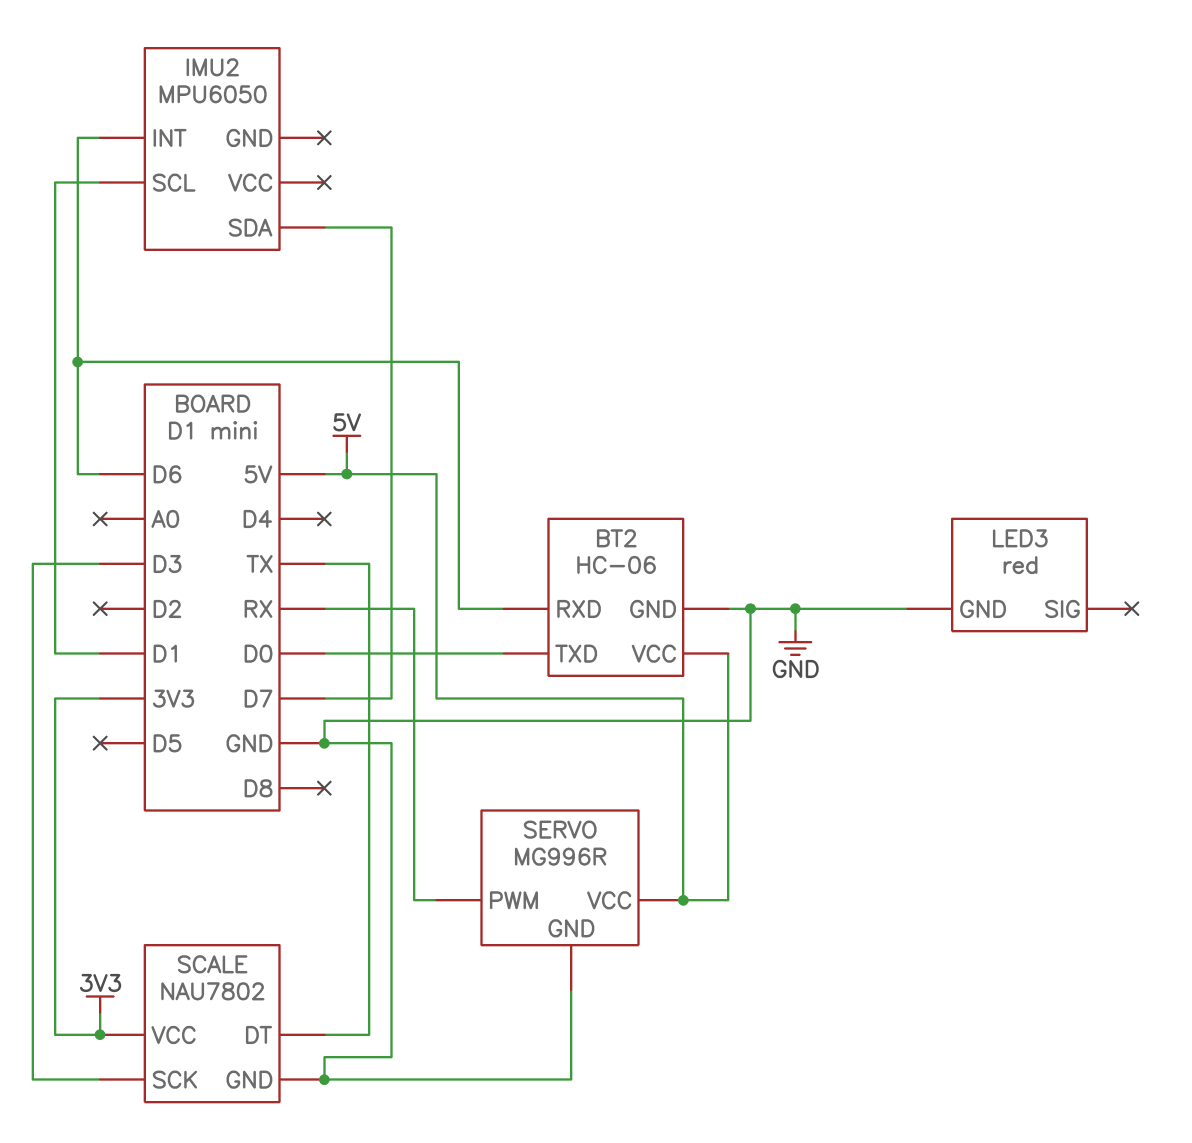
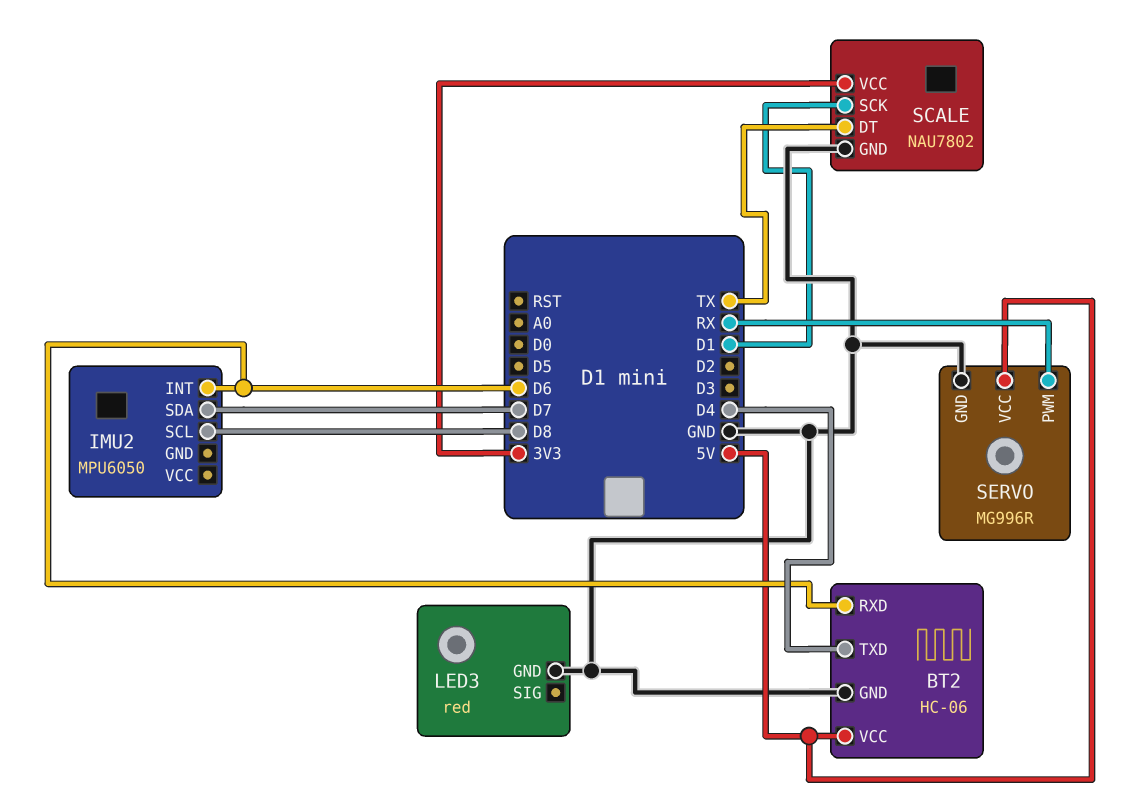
BT2 pin TXD: D0 -> D4
IMU2 pin SCL: D1 -> D8
SCALE pin SCK: D3 -> D1

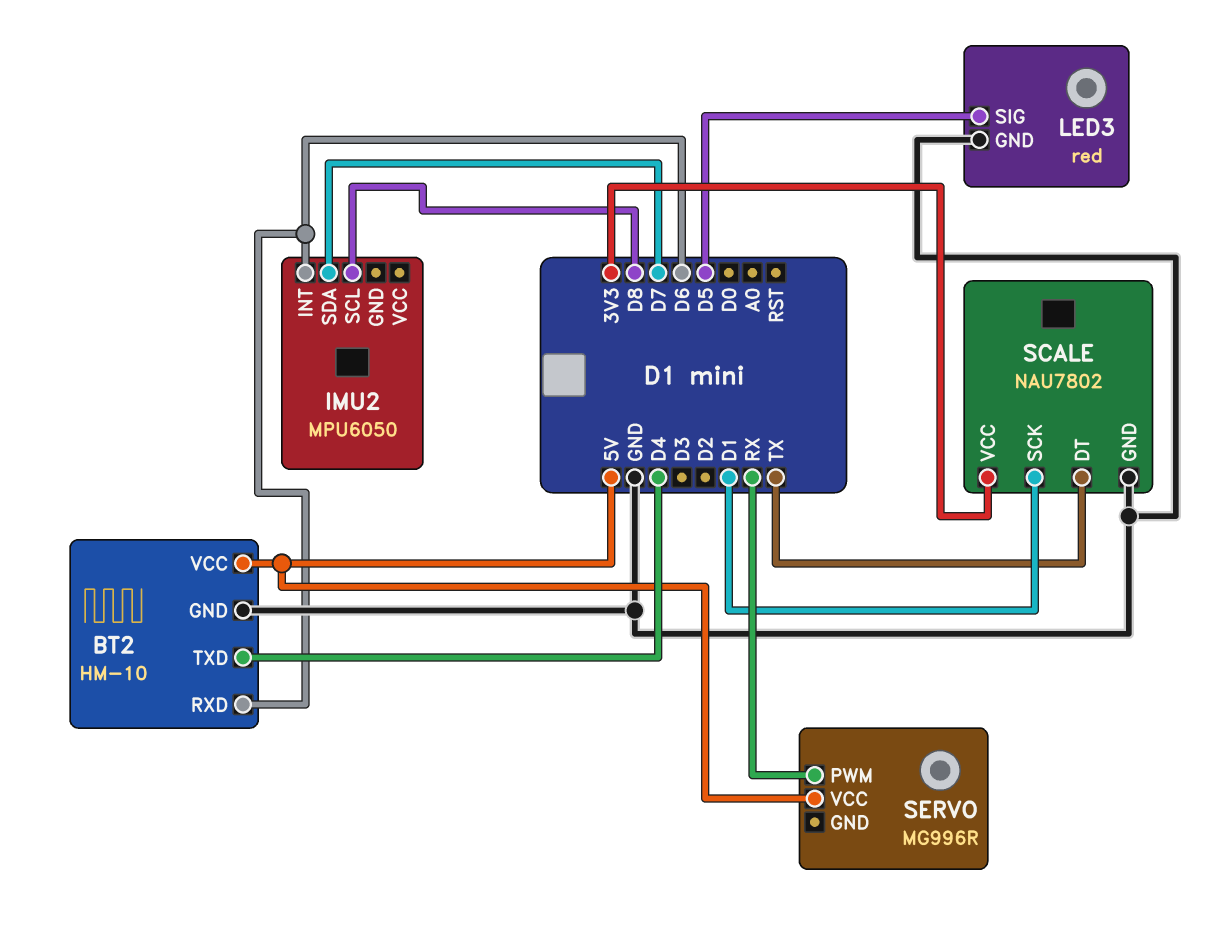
BT2: HC-06 -> HM-10
LED3 pin SIG: none -> D5
SERVO pin GND: GND -> none

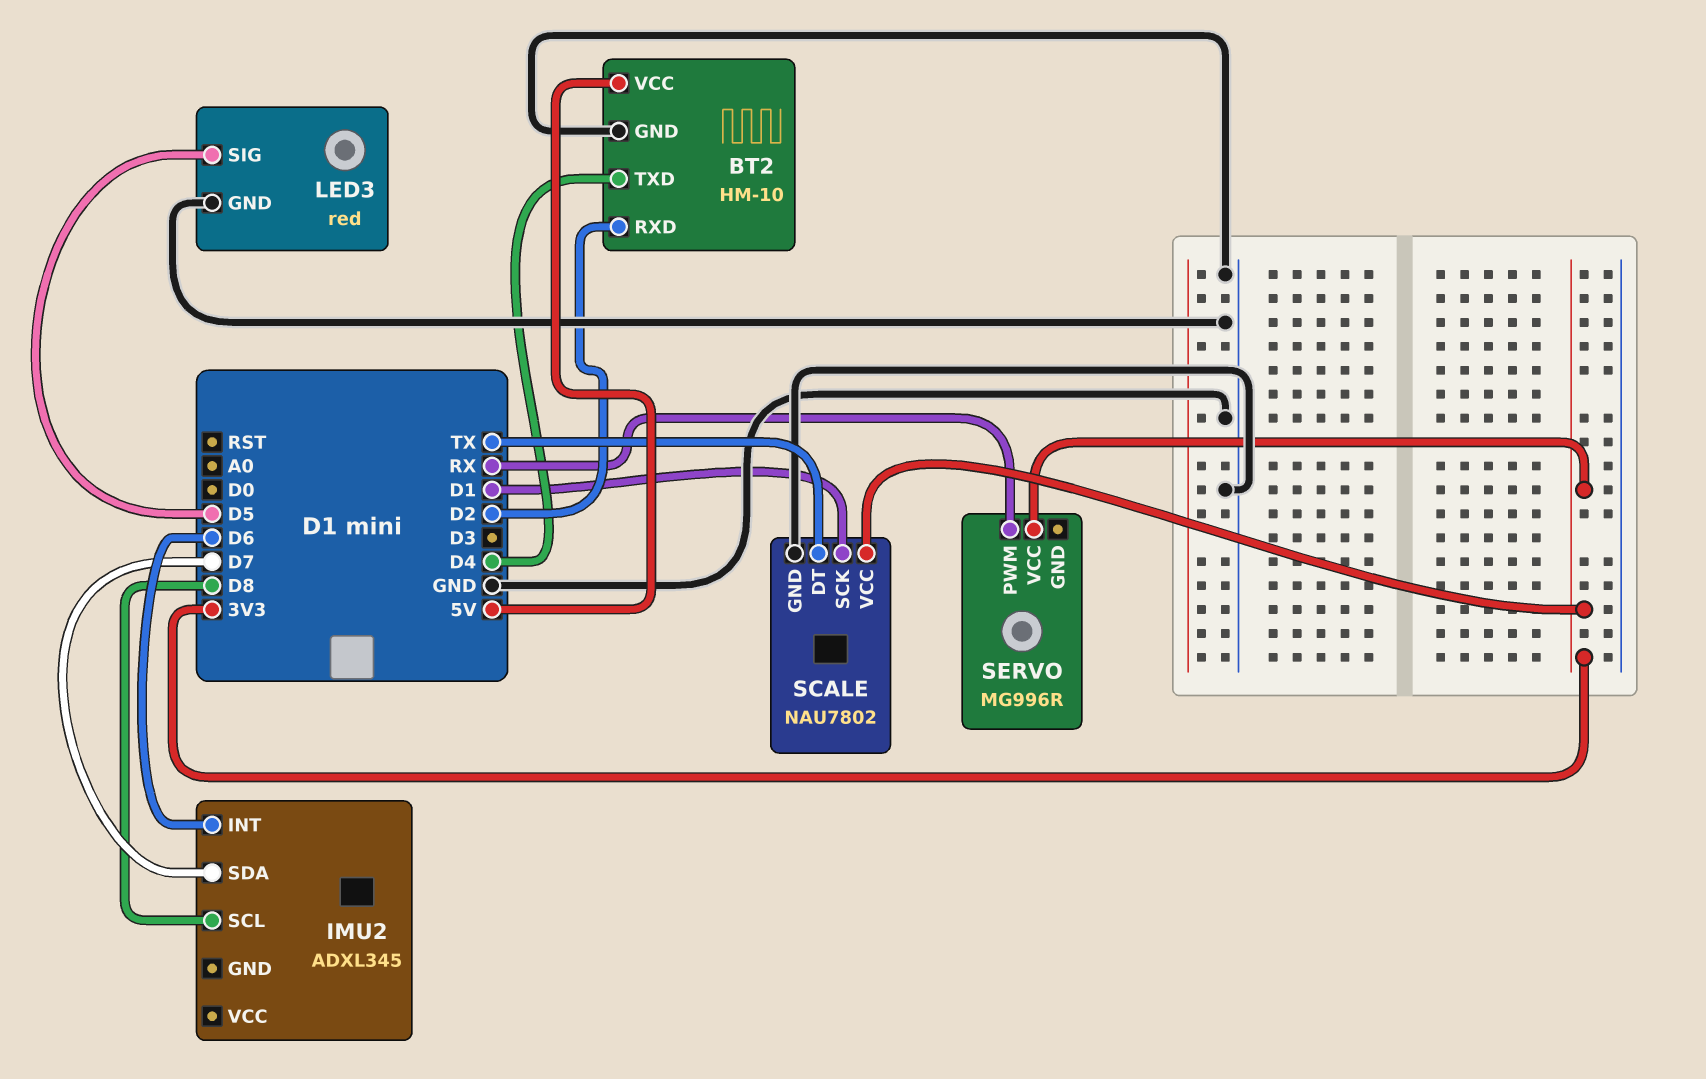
BT2 pin RXD: D6 -> D2
IMU2: MPU6050 -> ADXL345
SERVO pin VCC: 5V -> 3V3

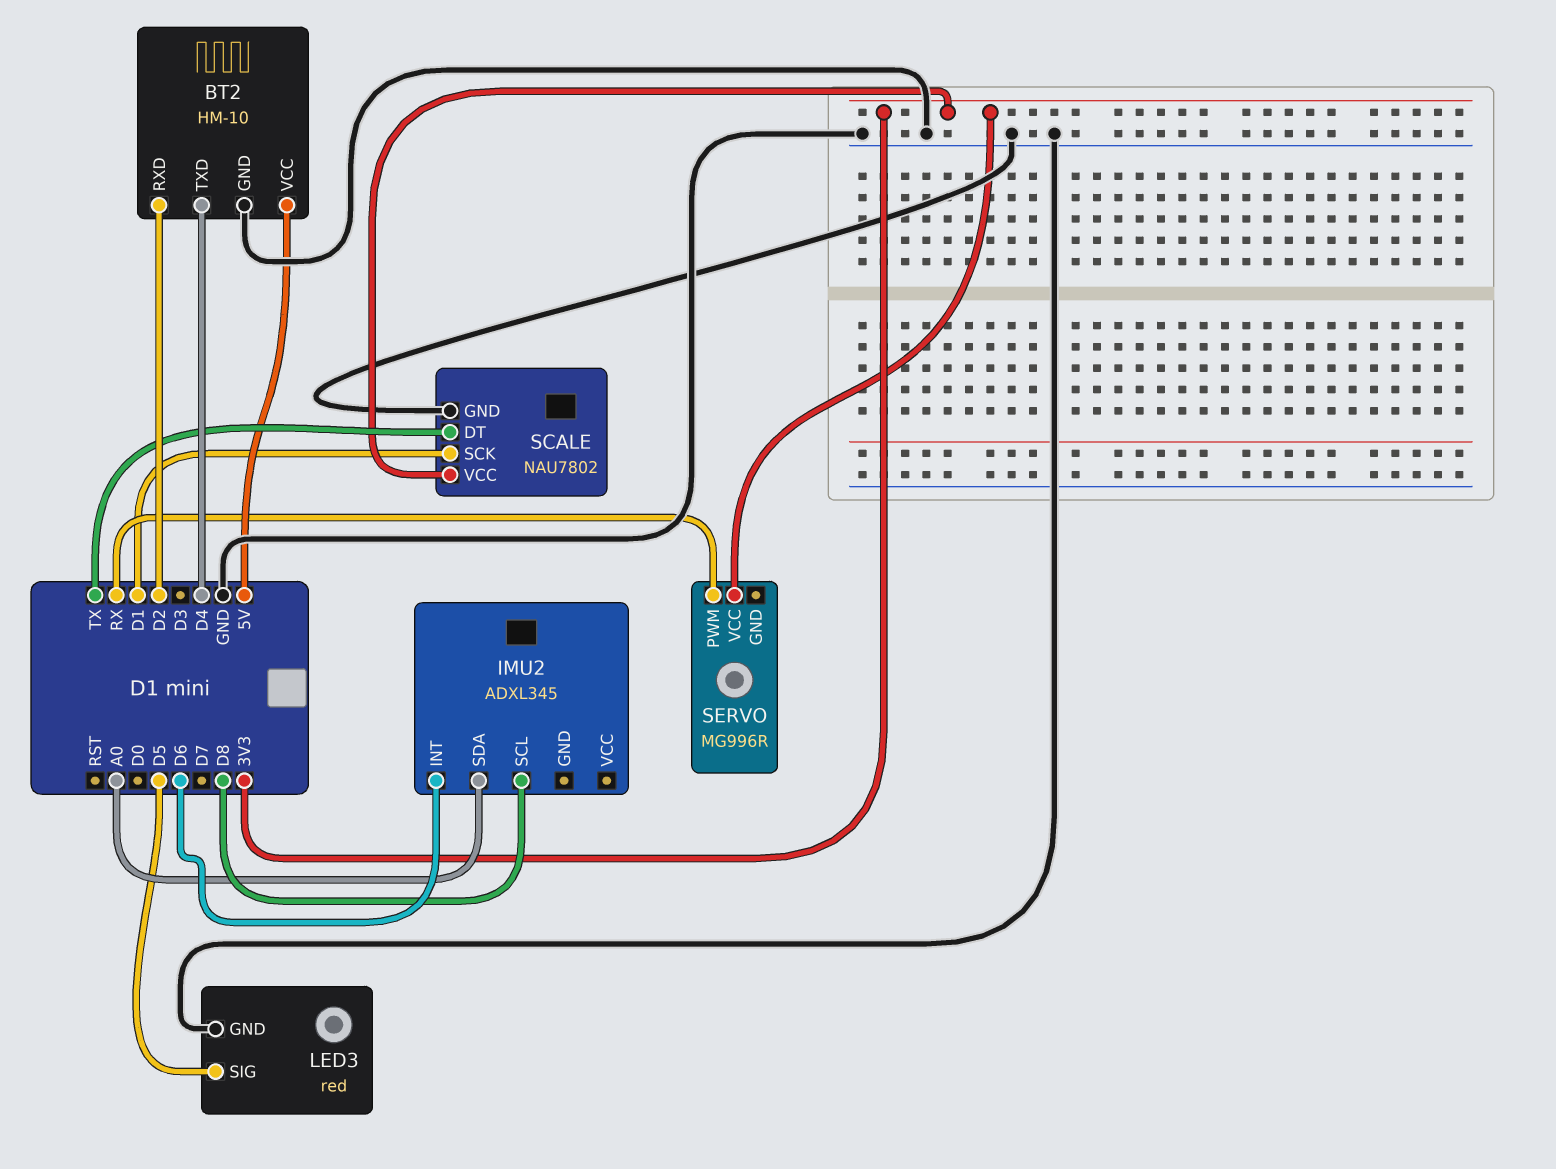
IMU2 pin SDA: D7 -> A0

